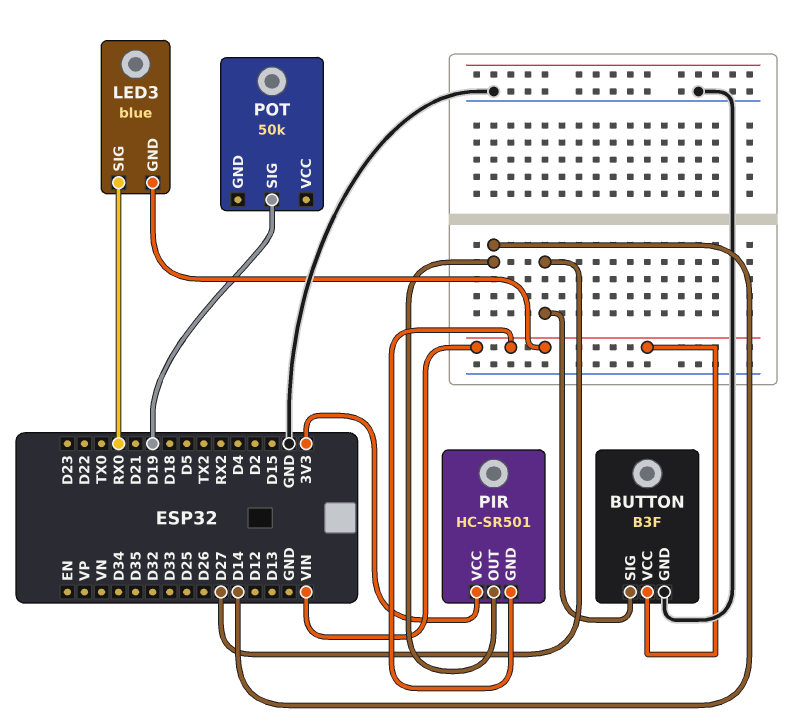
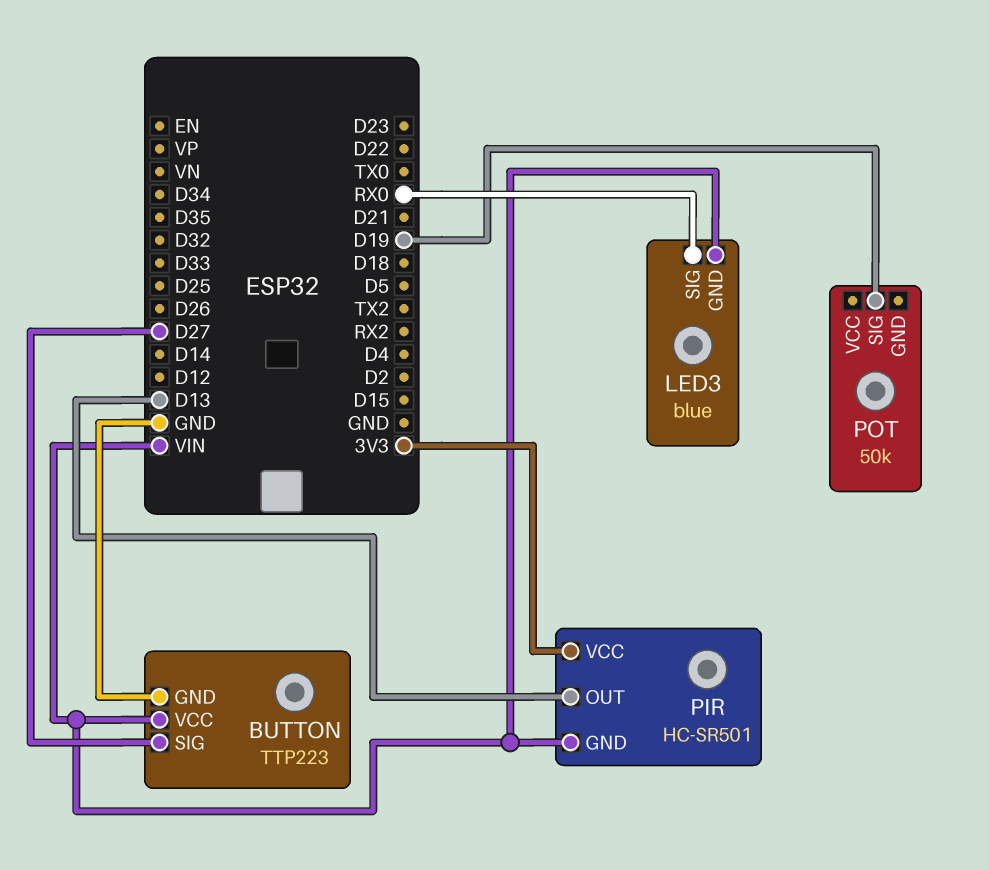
BUTTON: B3F -> TTP223
PIR pin OUT: D14 -> D13

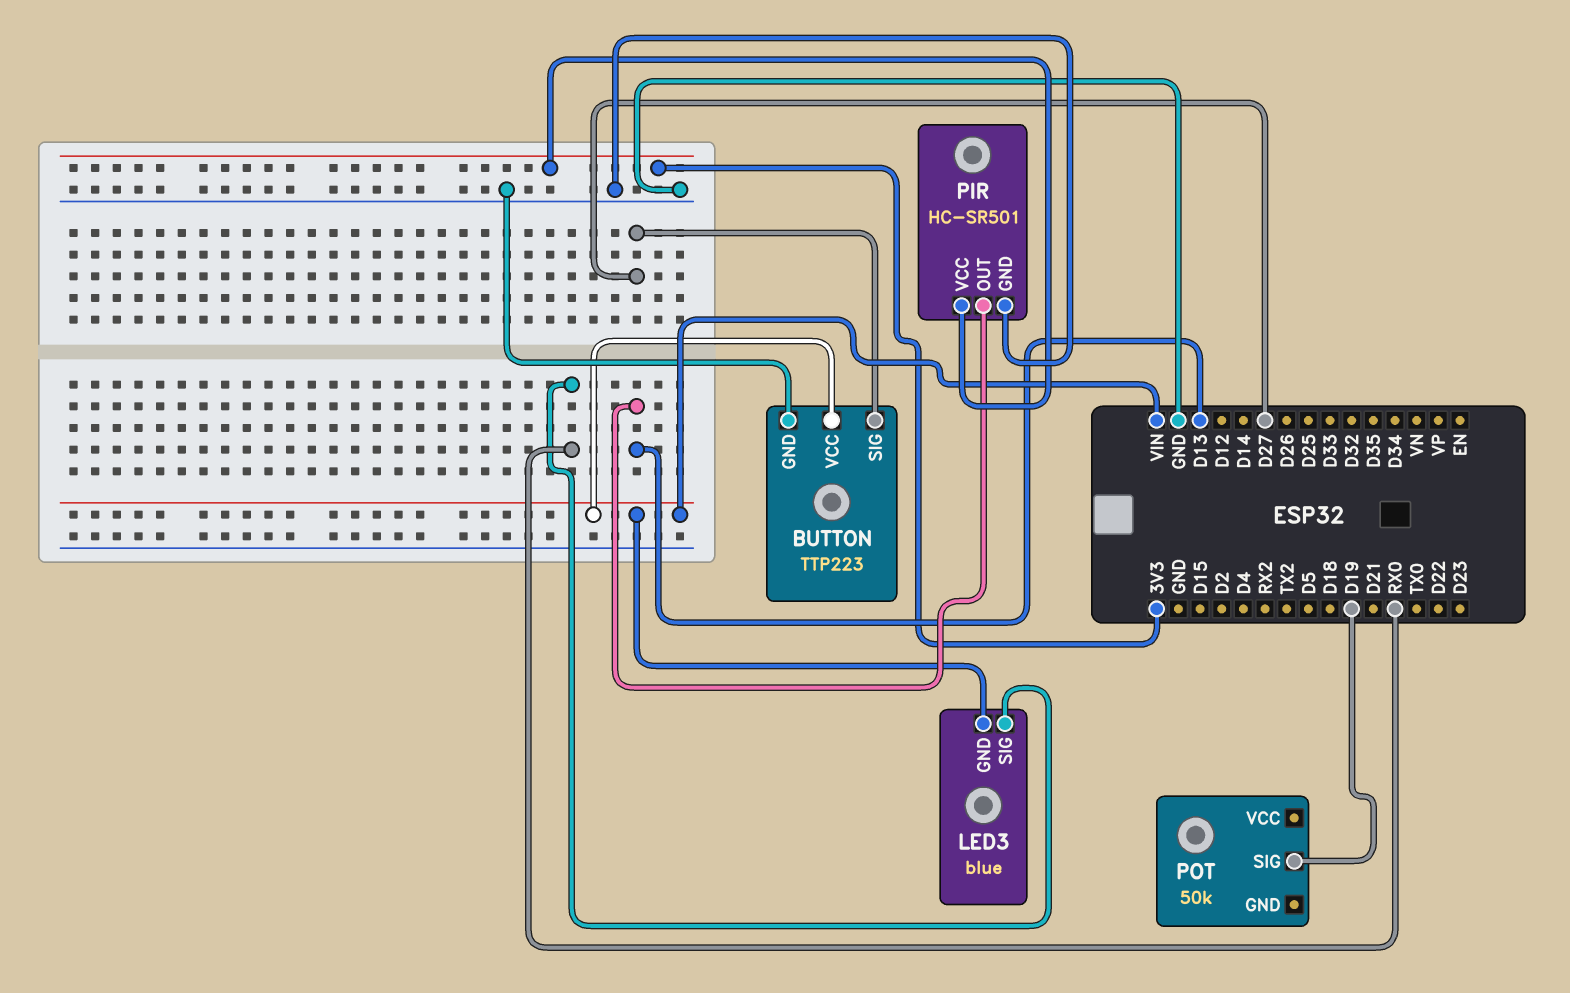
PIR pin GND: VIN -> GND

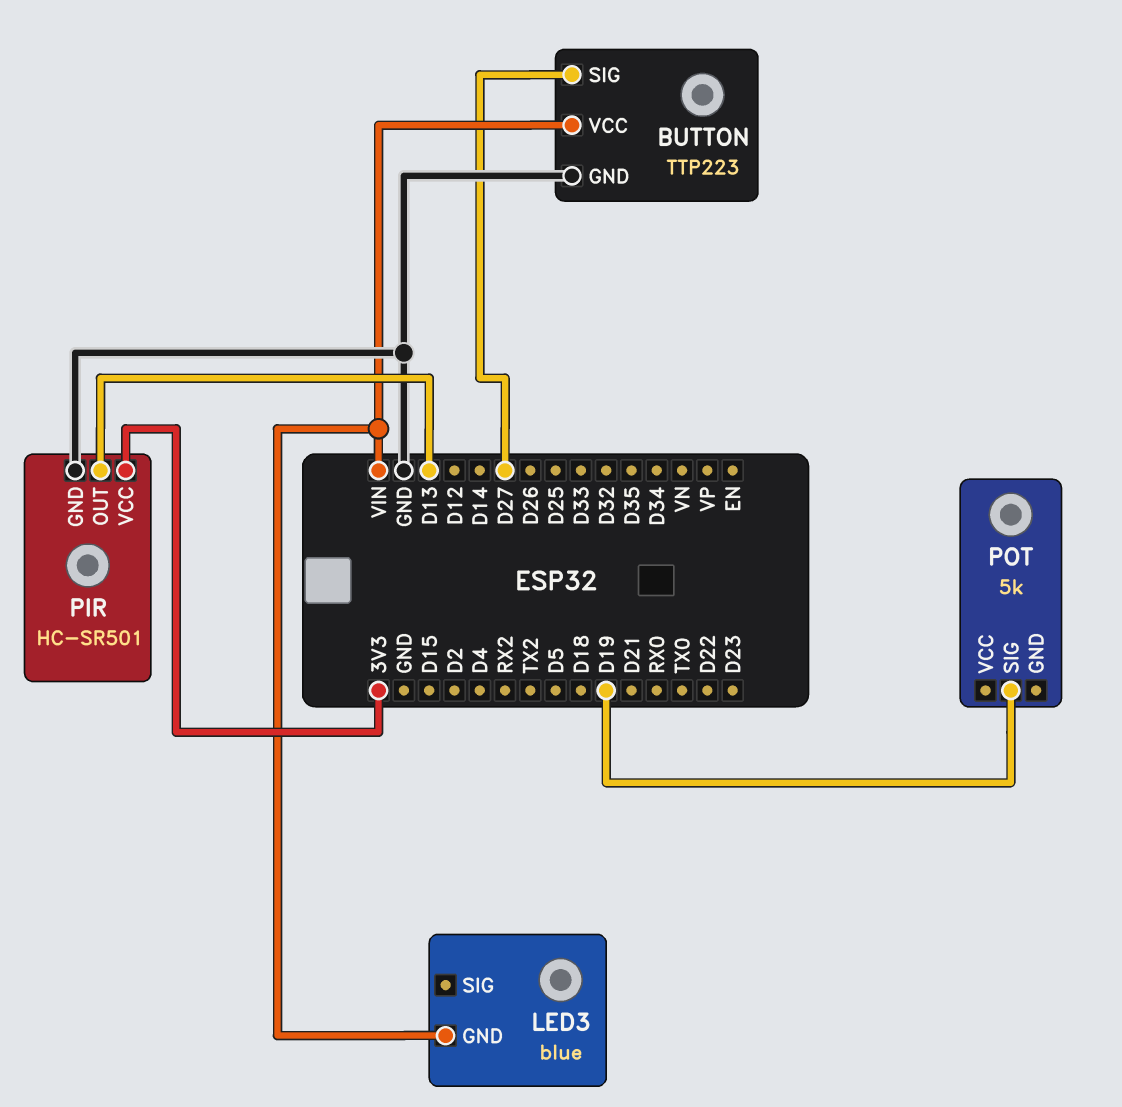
LED3 pin SIG: RX0 -> none
POT: 50k -> 5k

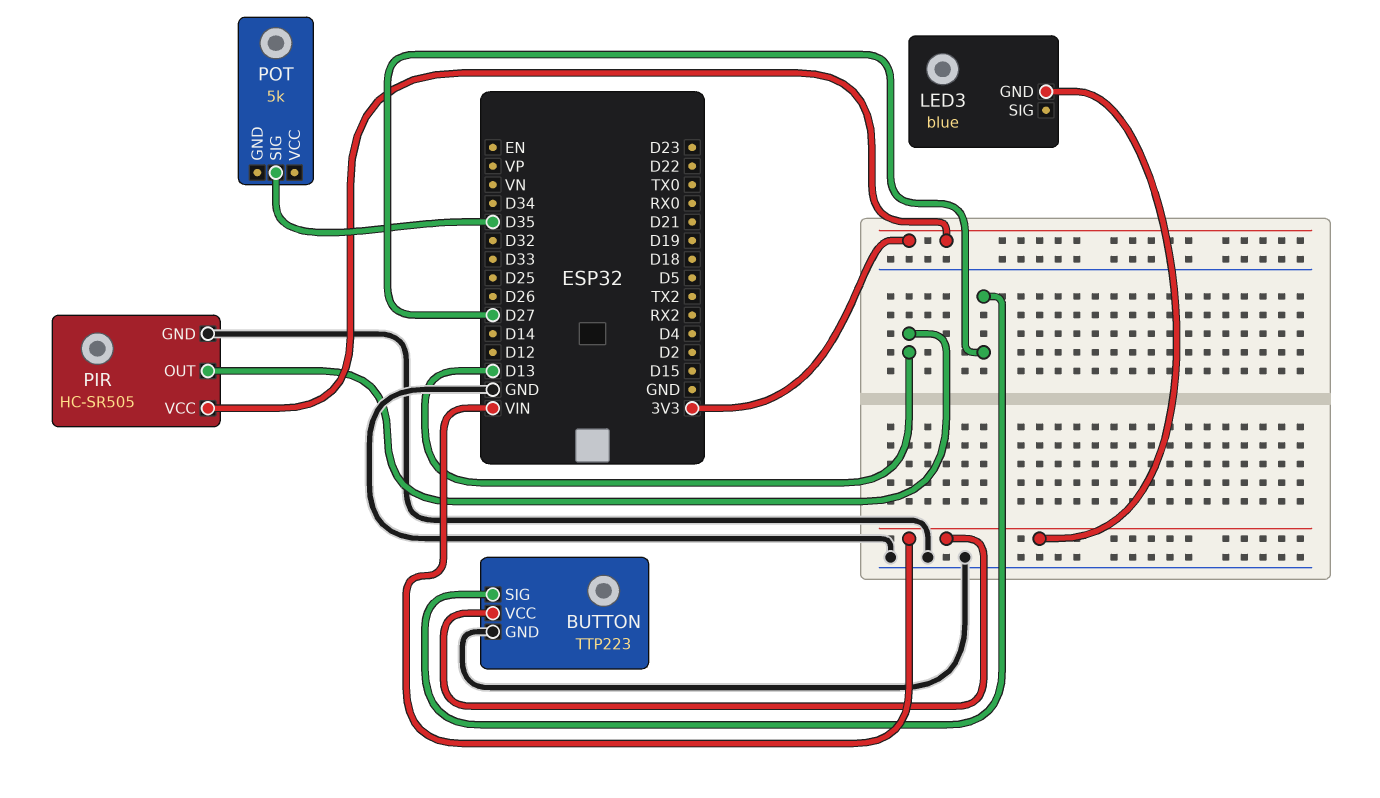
PIR: HC-SR501 -> HC-SR505
POT pin SIG: D19 -> D35

